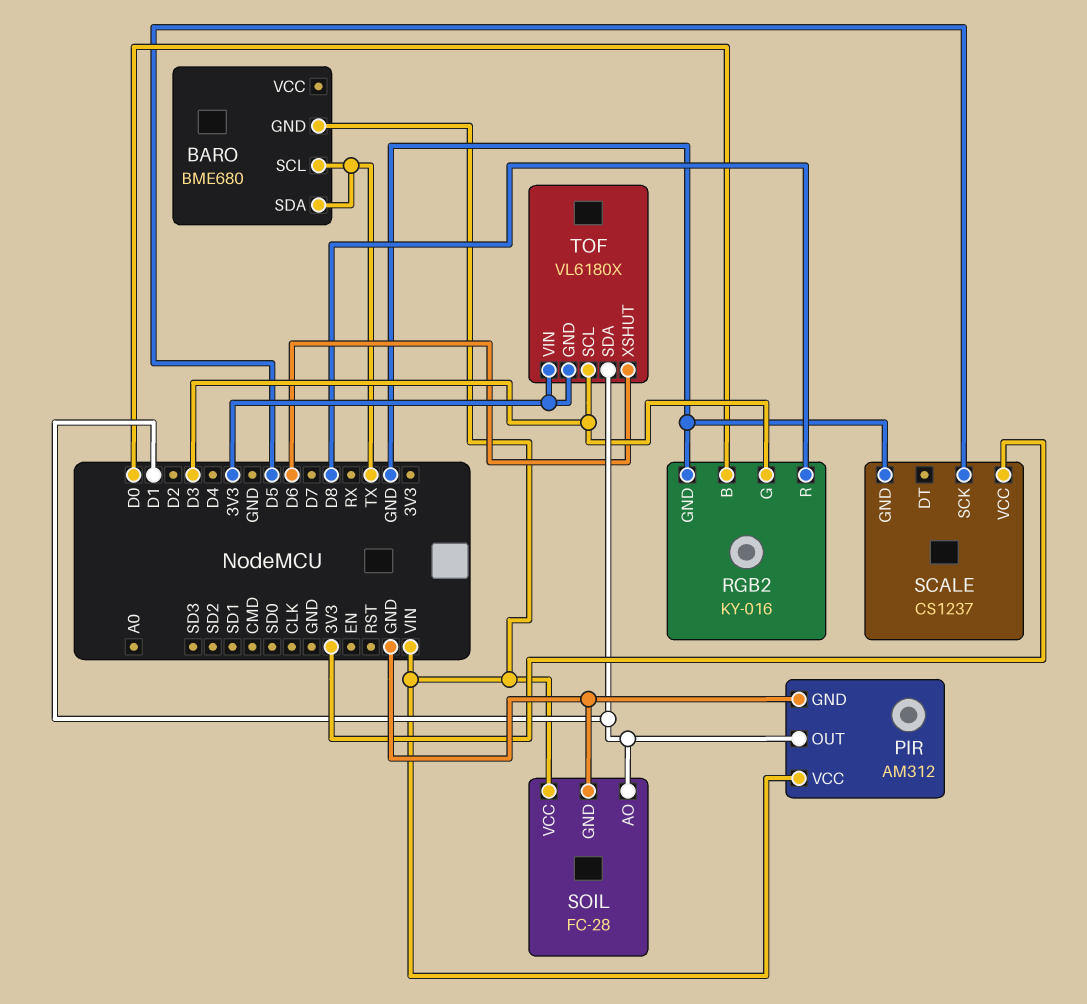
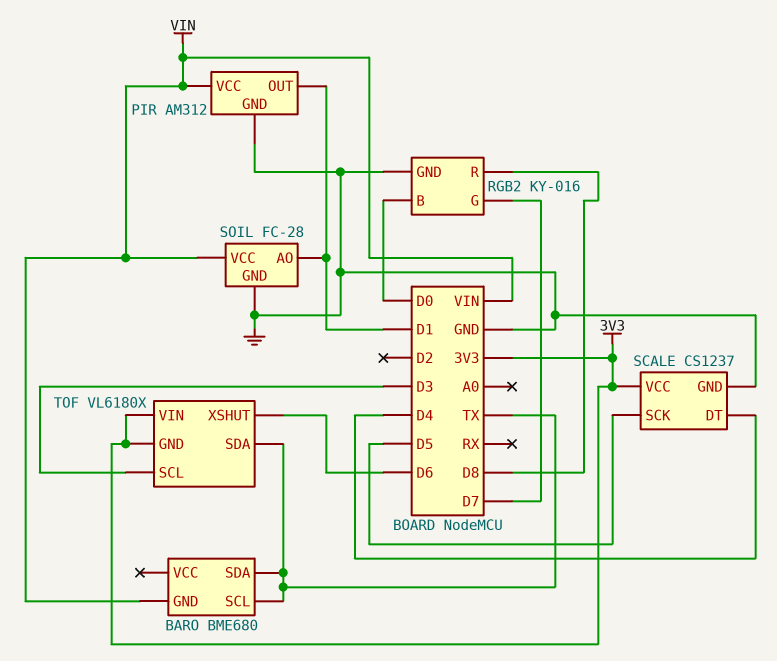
RGB2 pin G: D3 -> D7
SCALE pin DT: none -> D4
TOF pin SDA: D1 -> TX

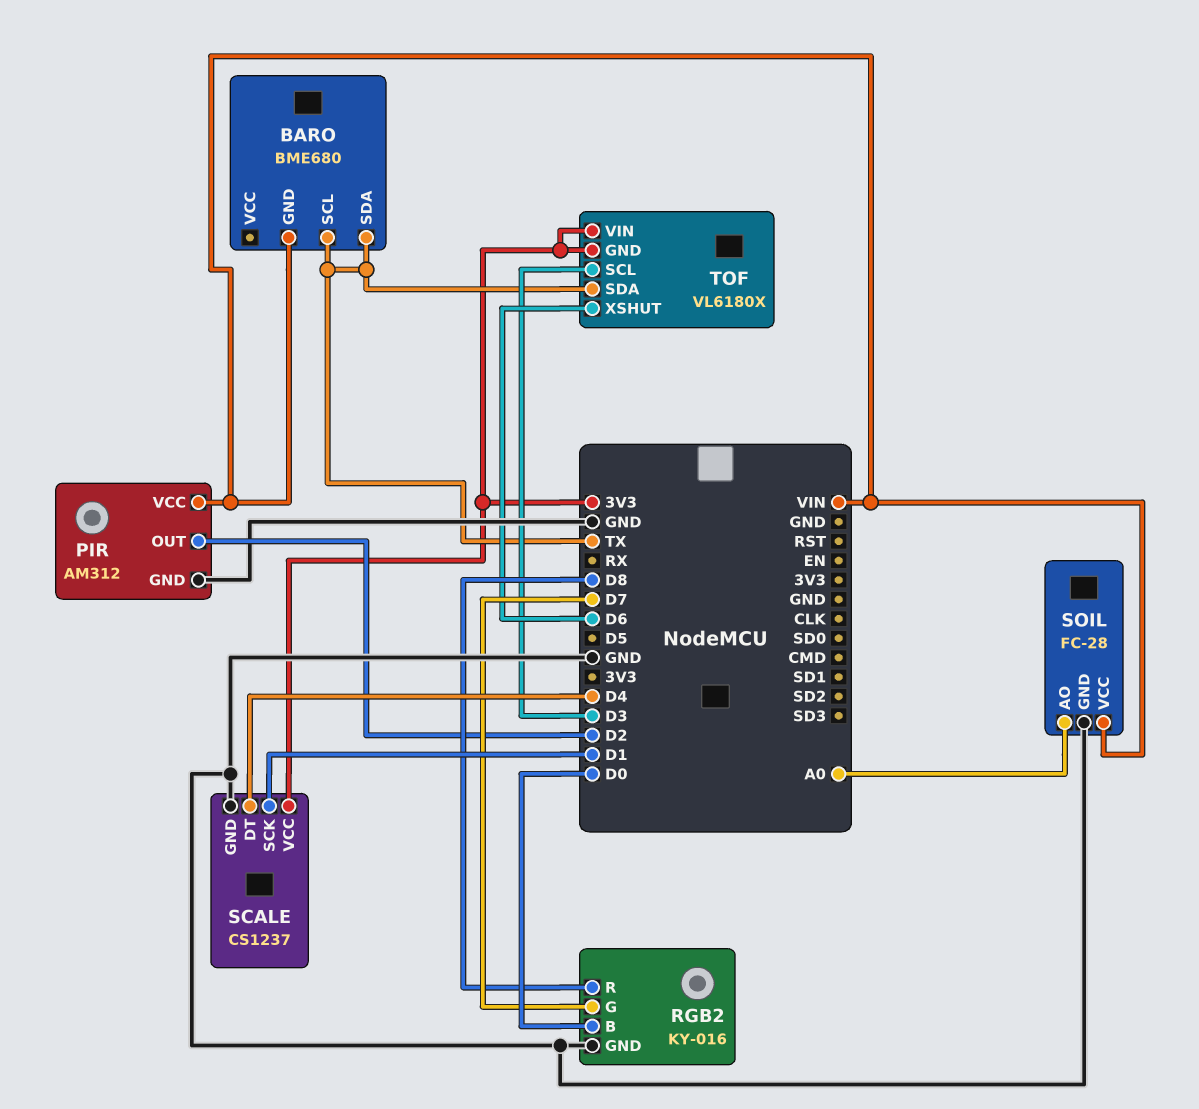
PIR pin OUT: D1 -> D2
SCALE pin SCK: D5 -> D1
SOIL pin AO: D1 -> A0

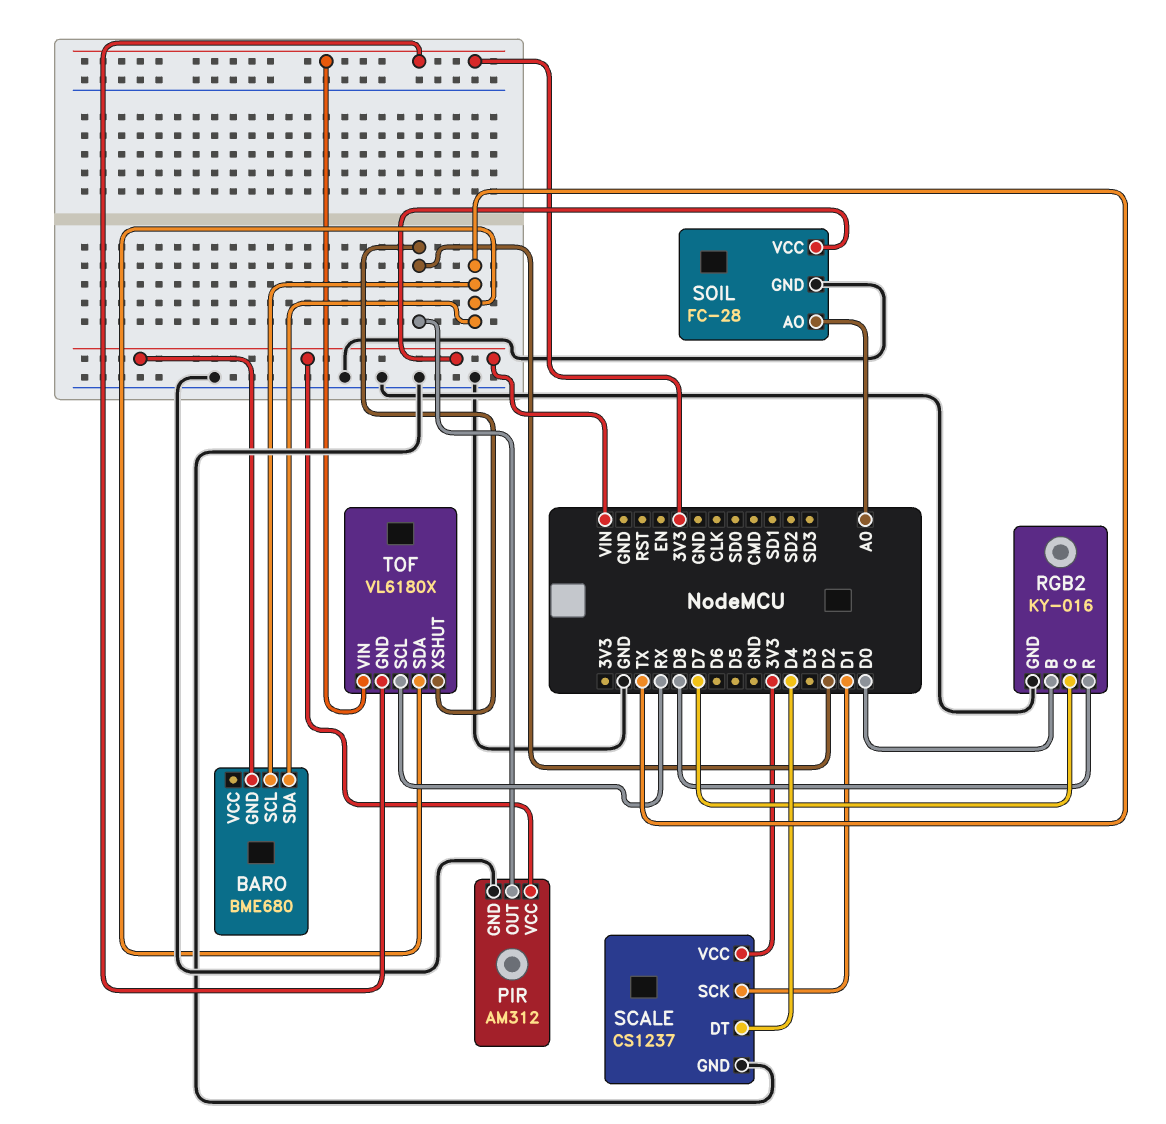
TOF pin SCL: D3 -> RX
TOF pin XSHUT: D6 -> D2

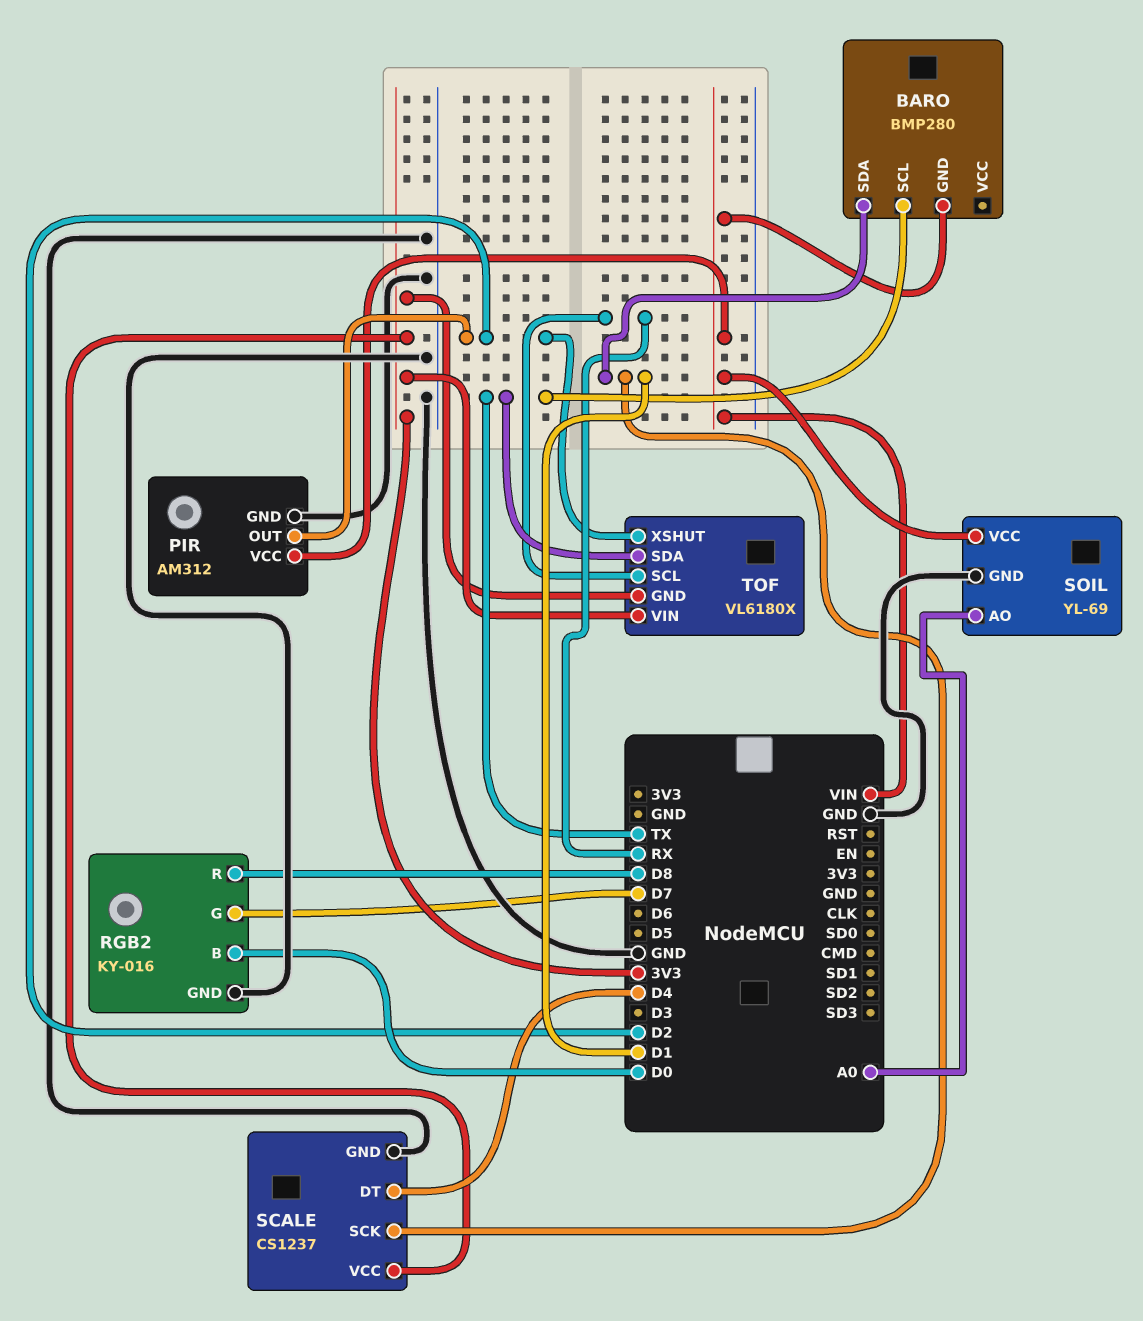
BARO: BME680 -> BMP280
BARO pin SDA: TX -> D1
SOIL: FC-28 -> YL-69

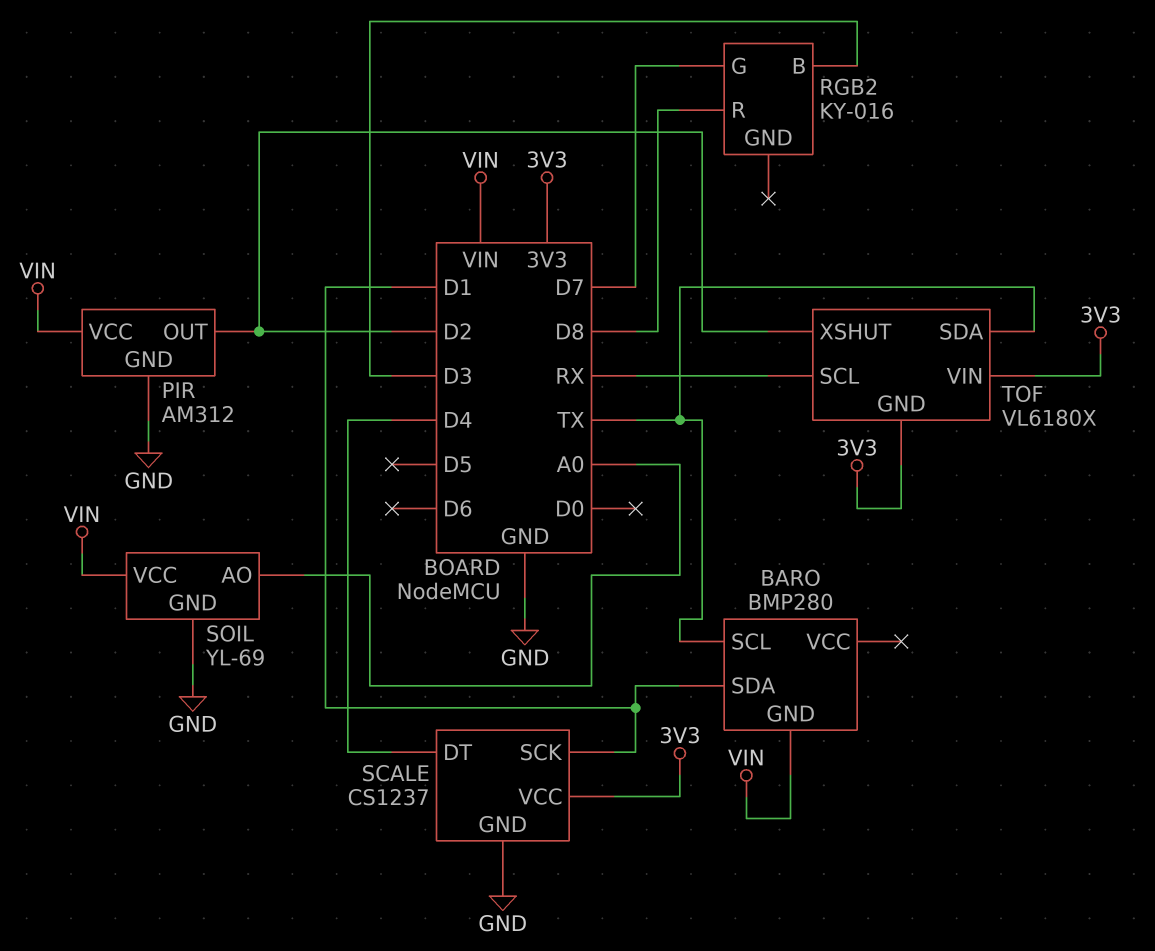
RGB2 pin B: D0 -> D3
RGB2 pin GND: GND -> none

